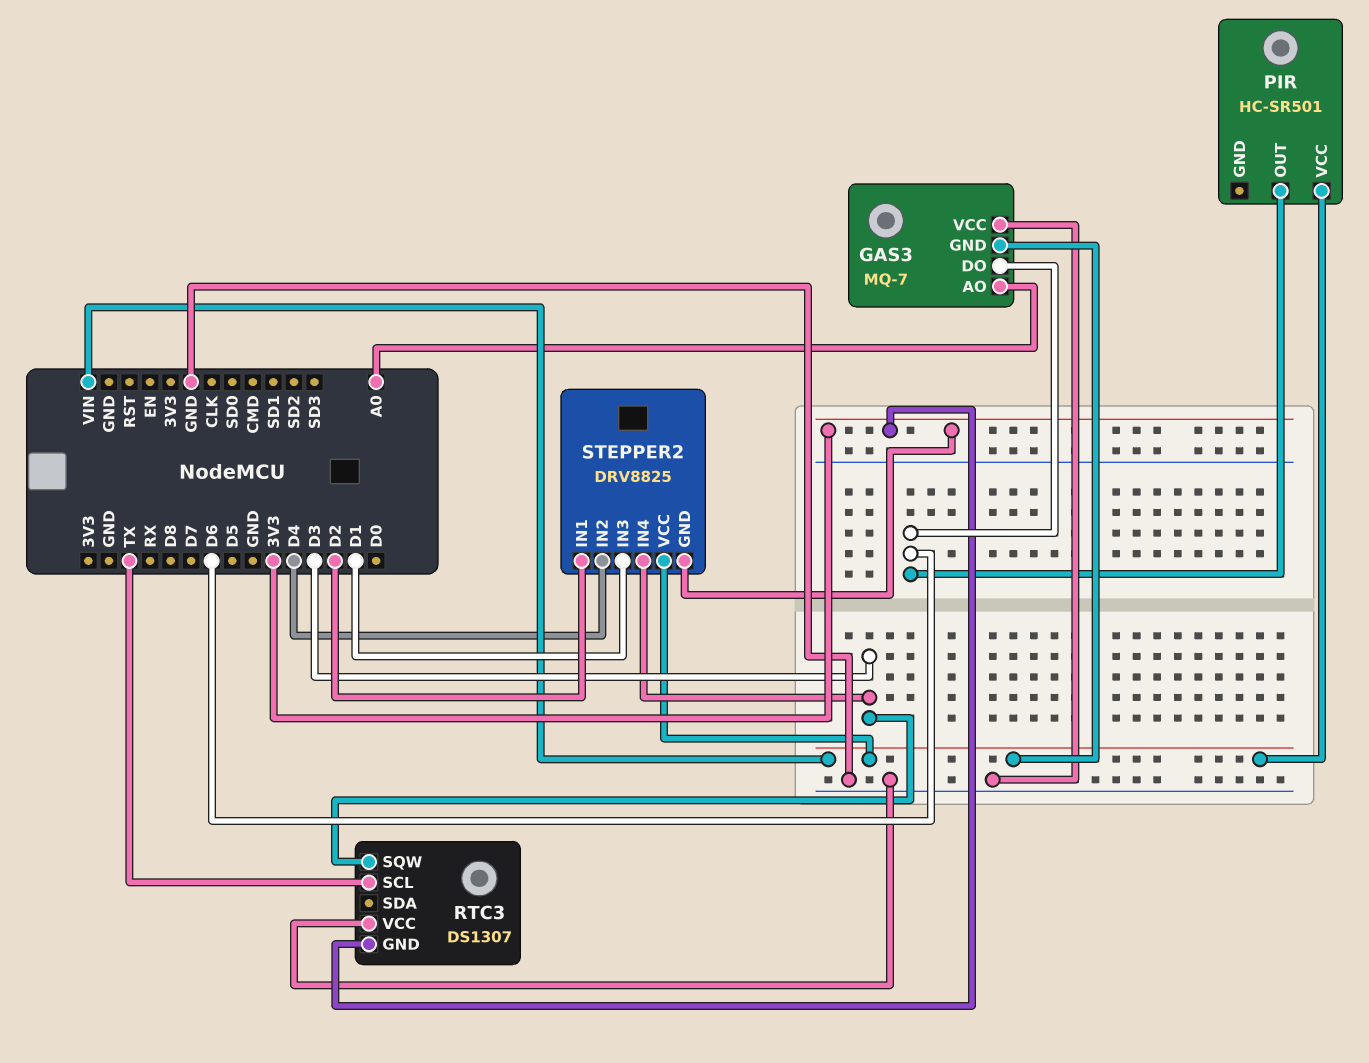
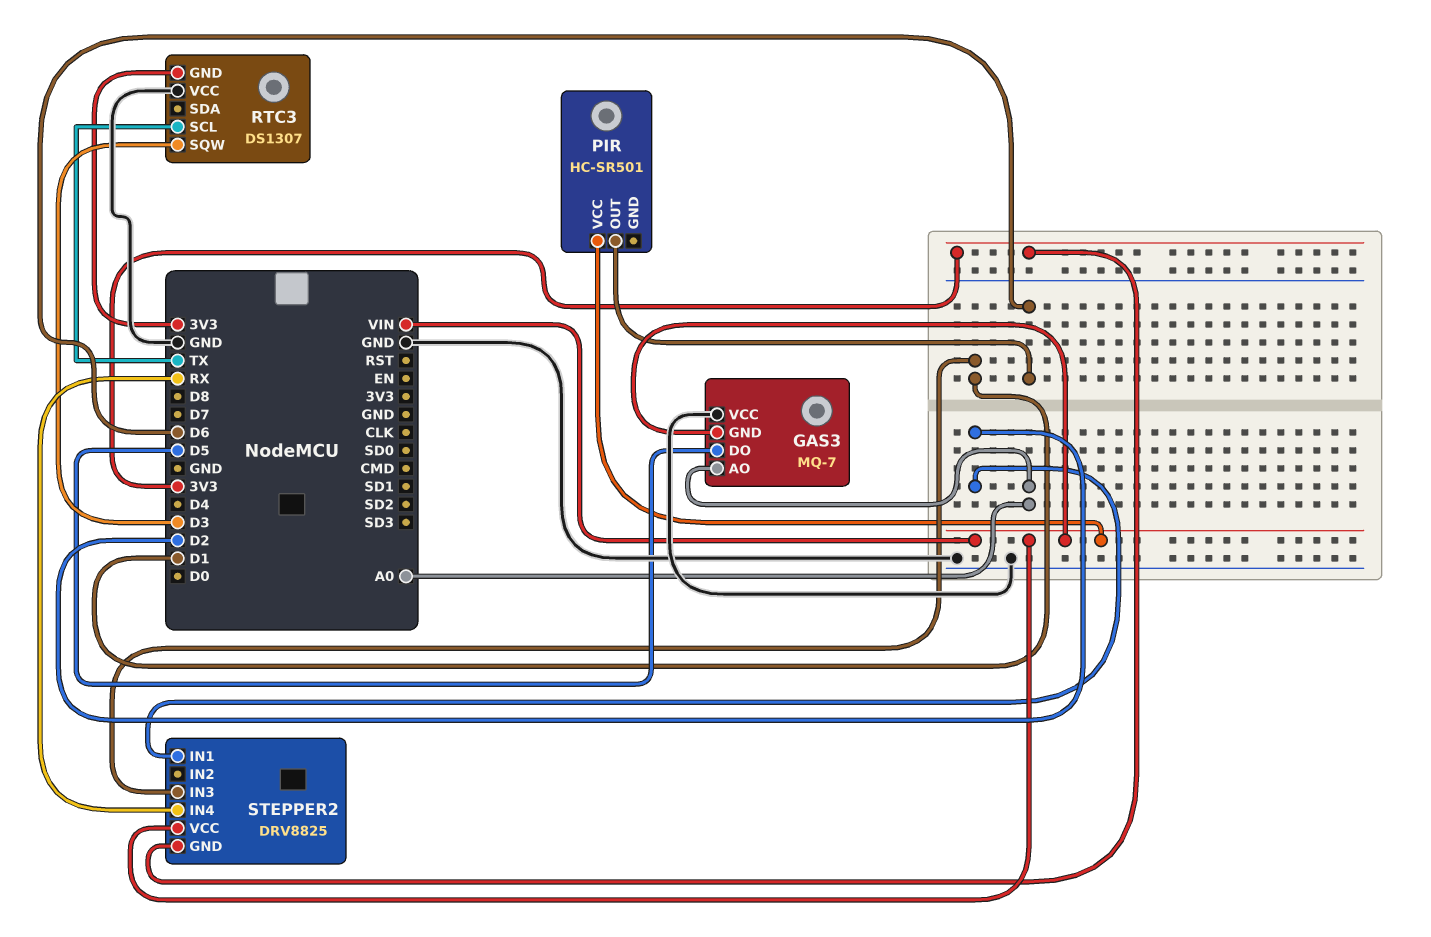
GAS3 pin DO: D6 -> D5
STEPPER2 pin IN2: D4 -> none
STEPPER2 pin IN4: D3 -> RX

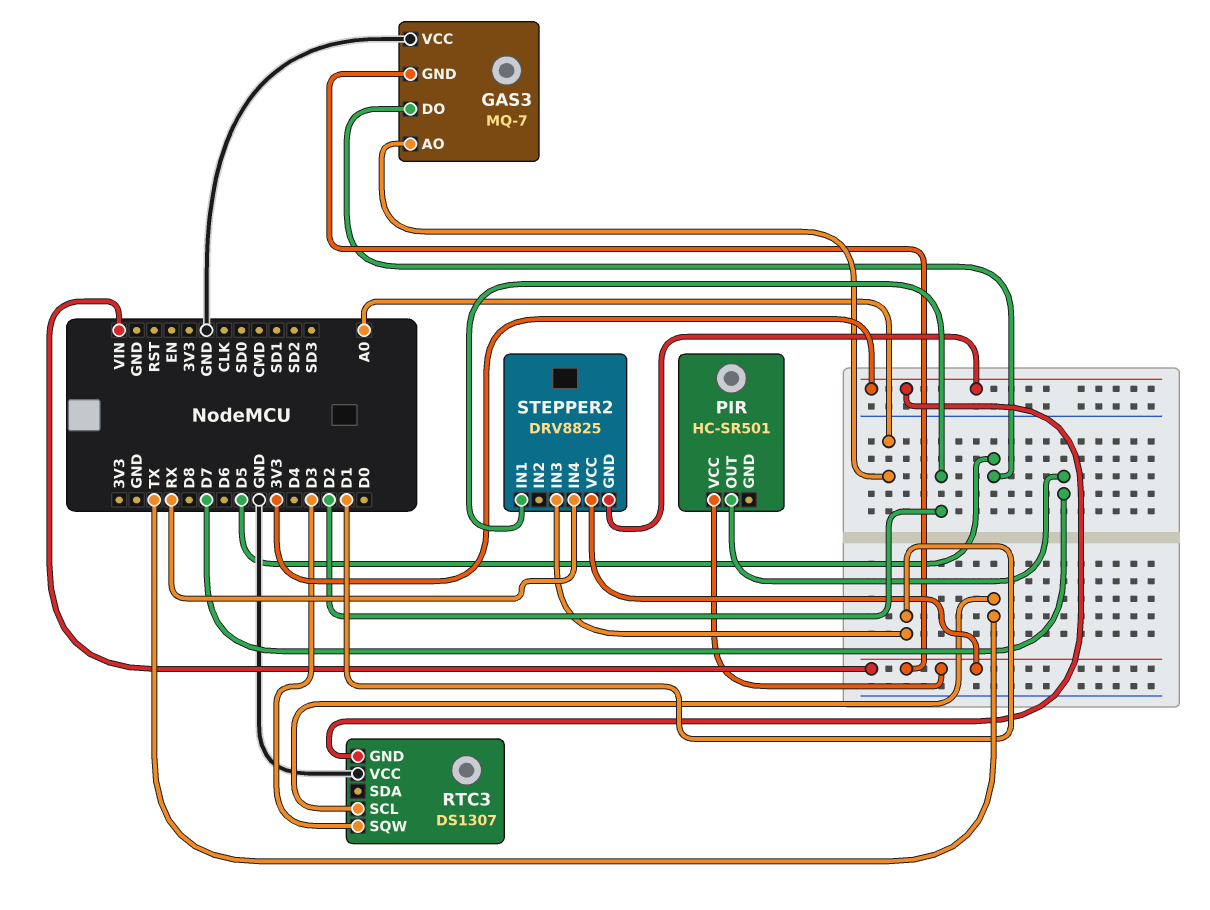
PIR pin OUT: D6 -> D7

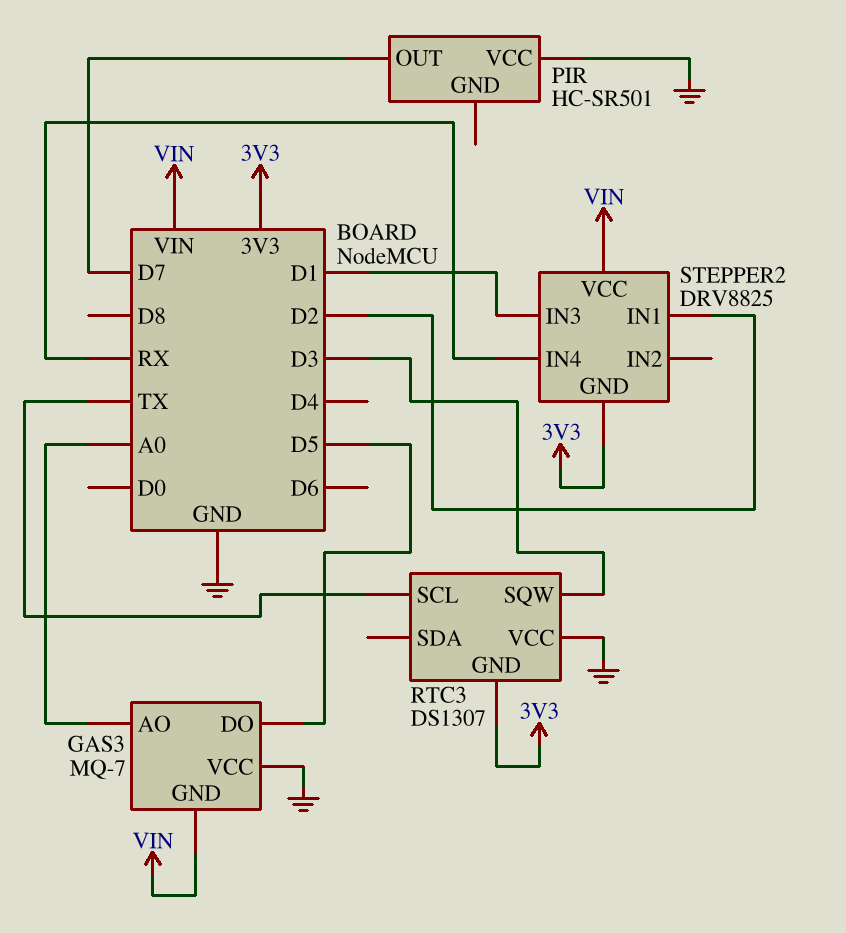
PIR pin VCC: VIN -> GND

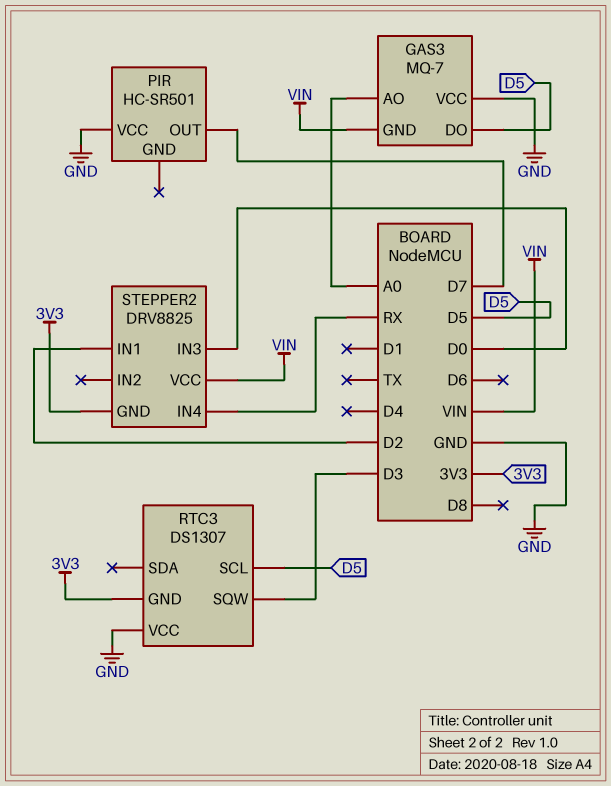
RTC3 pin SCL: TX -> D5
STEPPER2 pin IN3: D1 -> D0

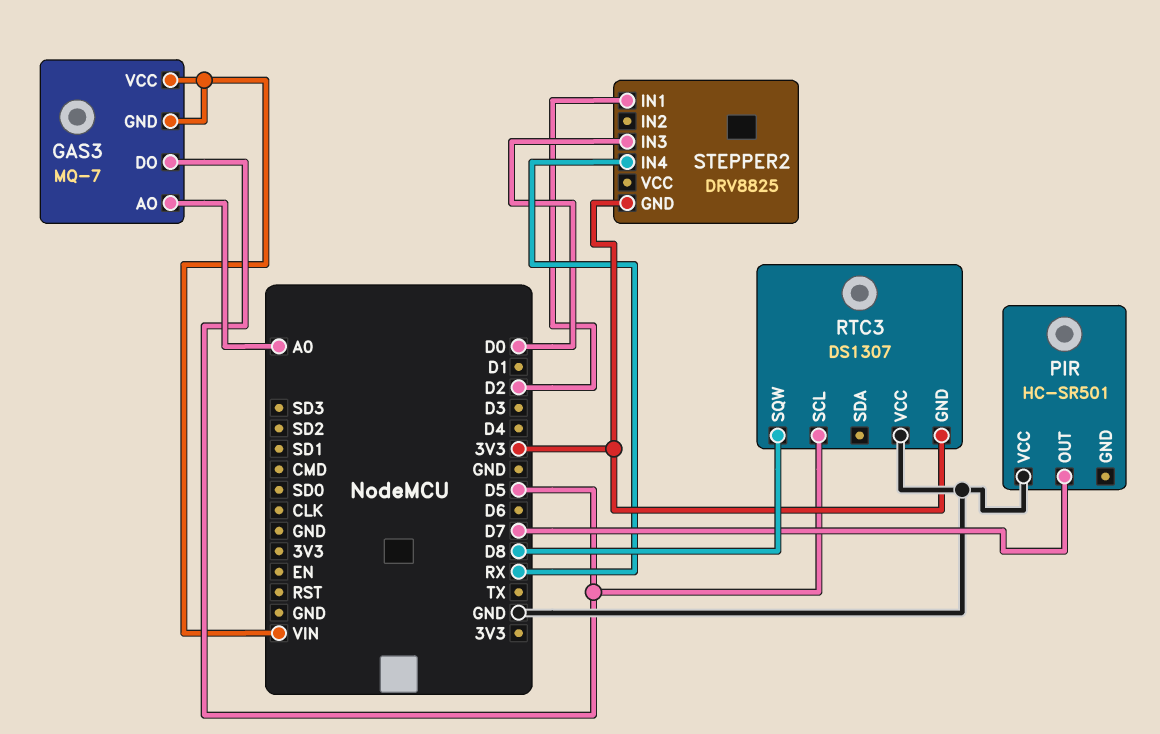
GAS3 pin VCC: GND -> VIN
RTC3 pin SQW: D3 -> D8
STEPPER2 pin VCC: VIN -> none

